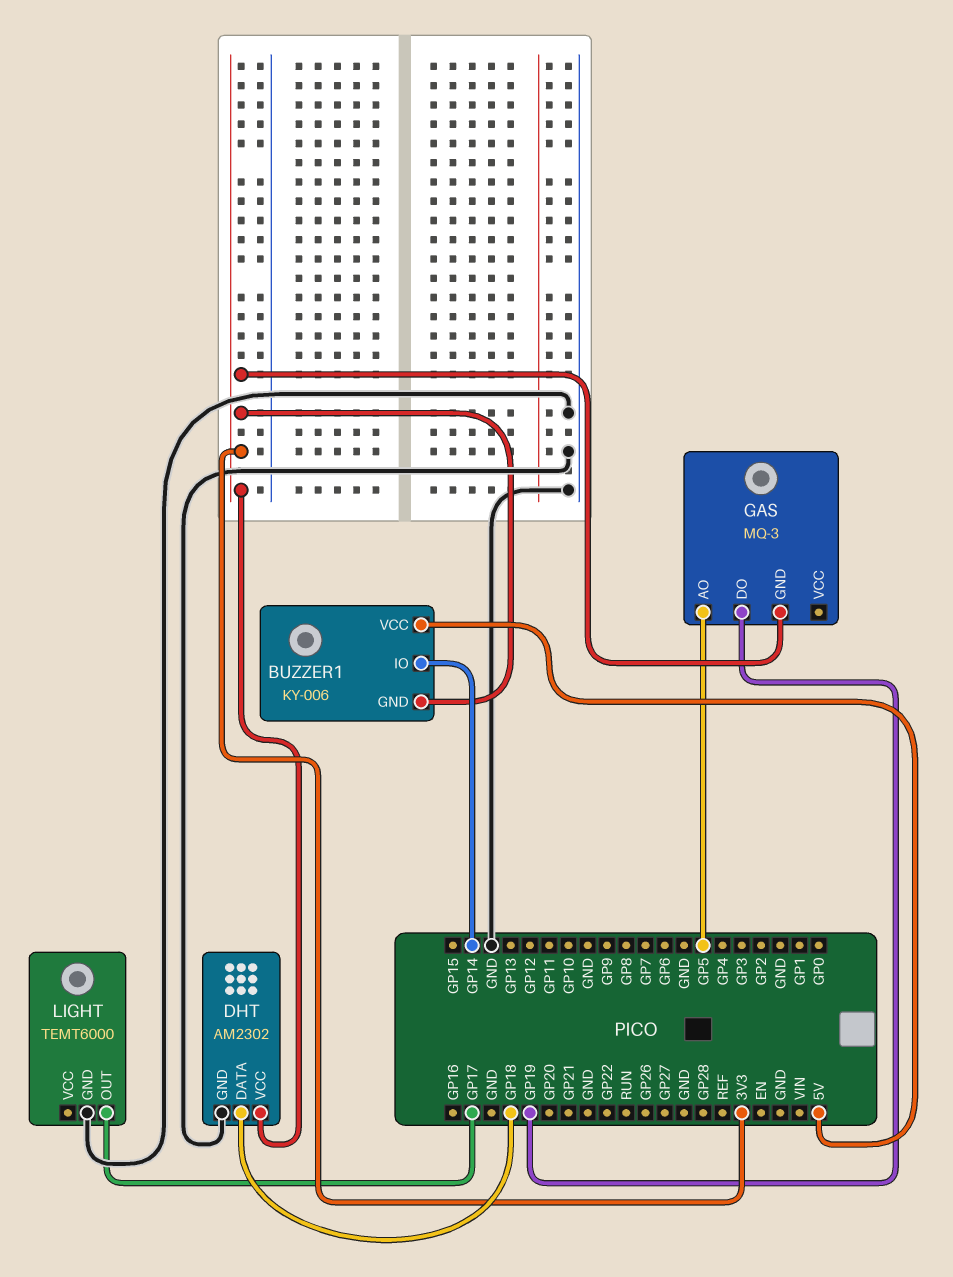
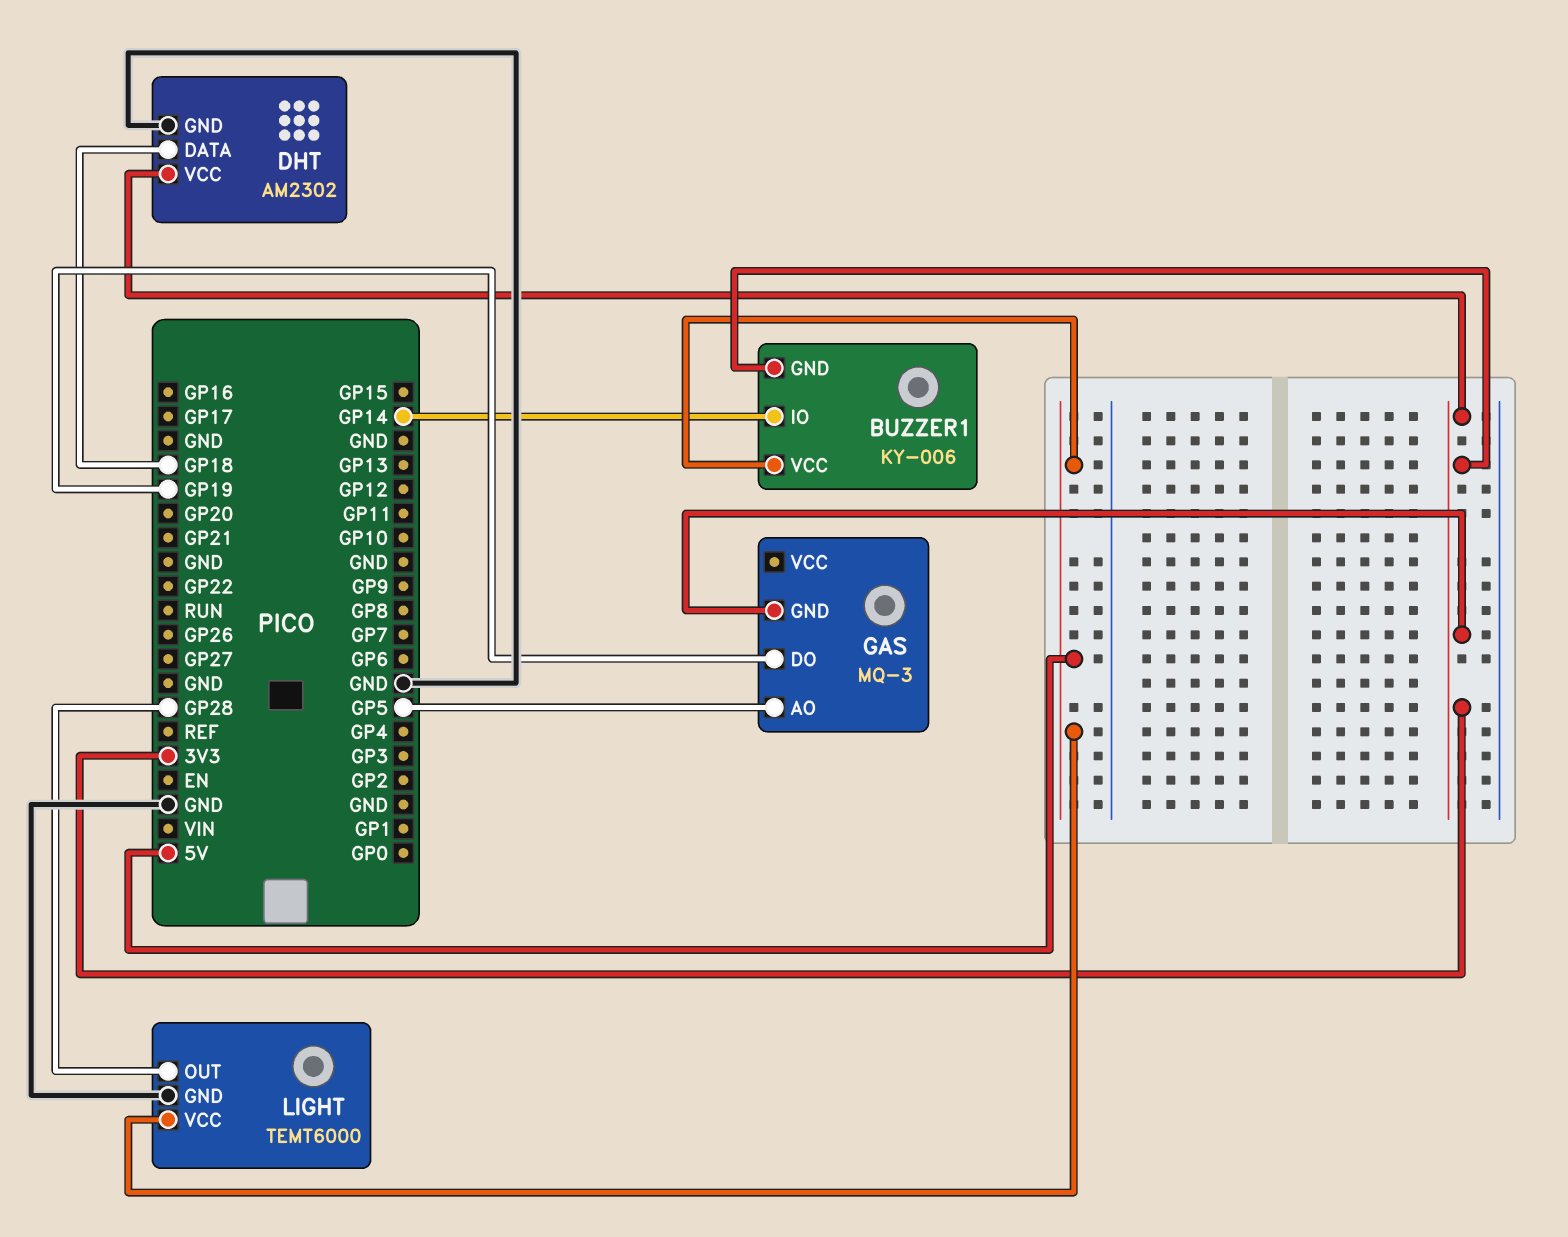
LIGHT pin OUT: GP17 -> GP28
LIGHT pin VCC: none -> 5V

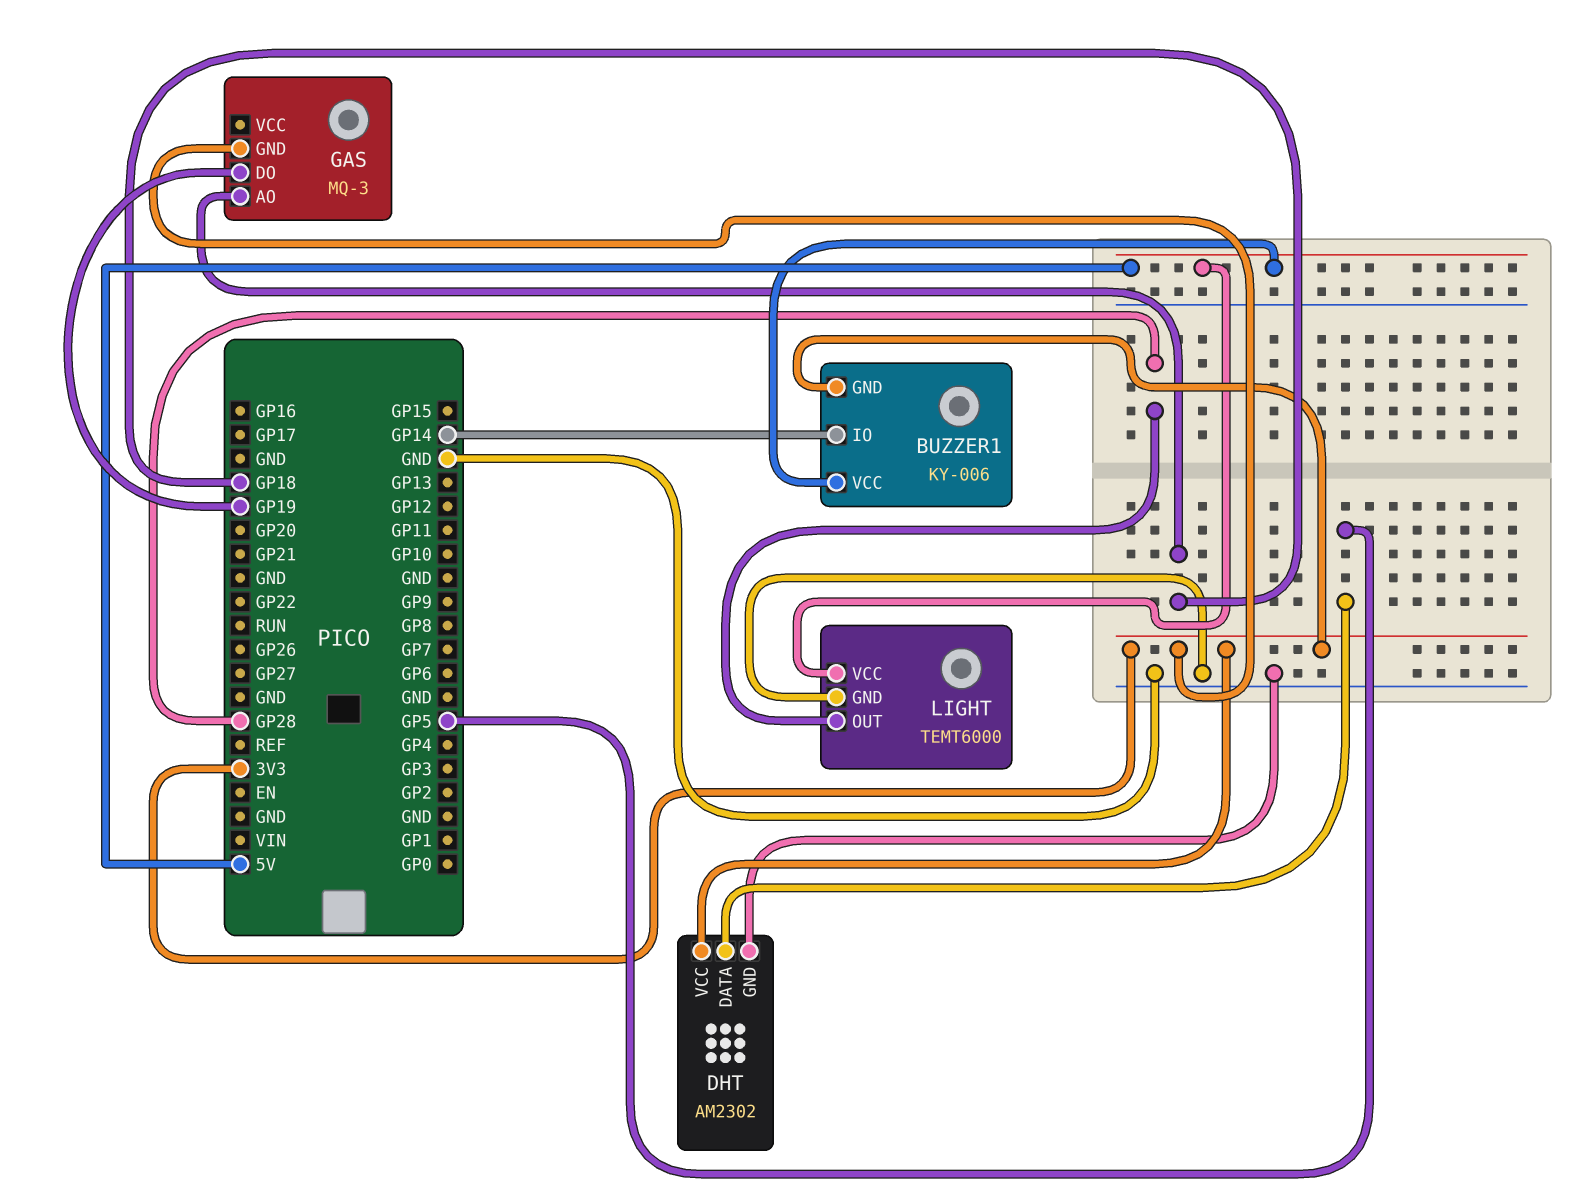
DHT pin DATA: GP18 -> GP5
GAS pin AO: GP5 -> GP18

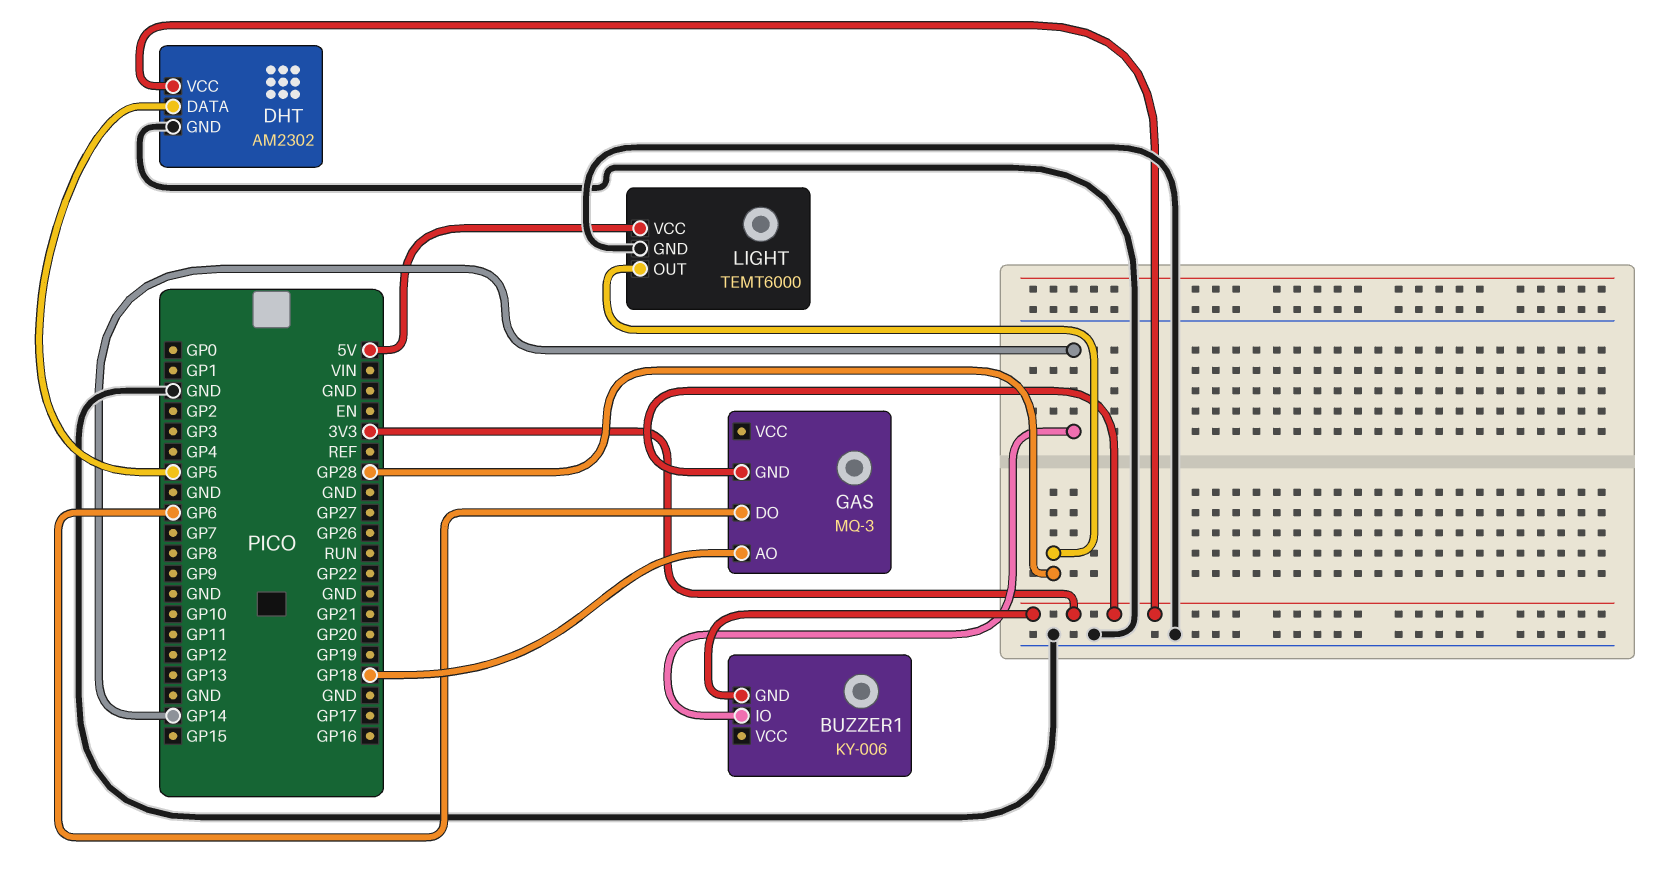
BUZZER1 pin VCC: 5V -> none
GAS pin DO: GP19 -> GP6

